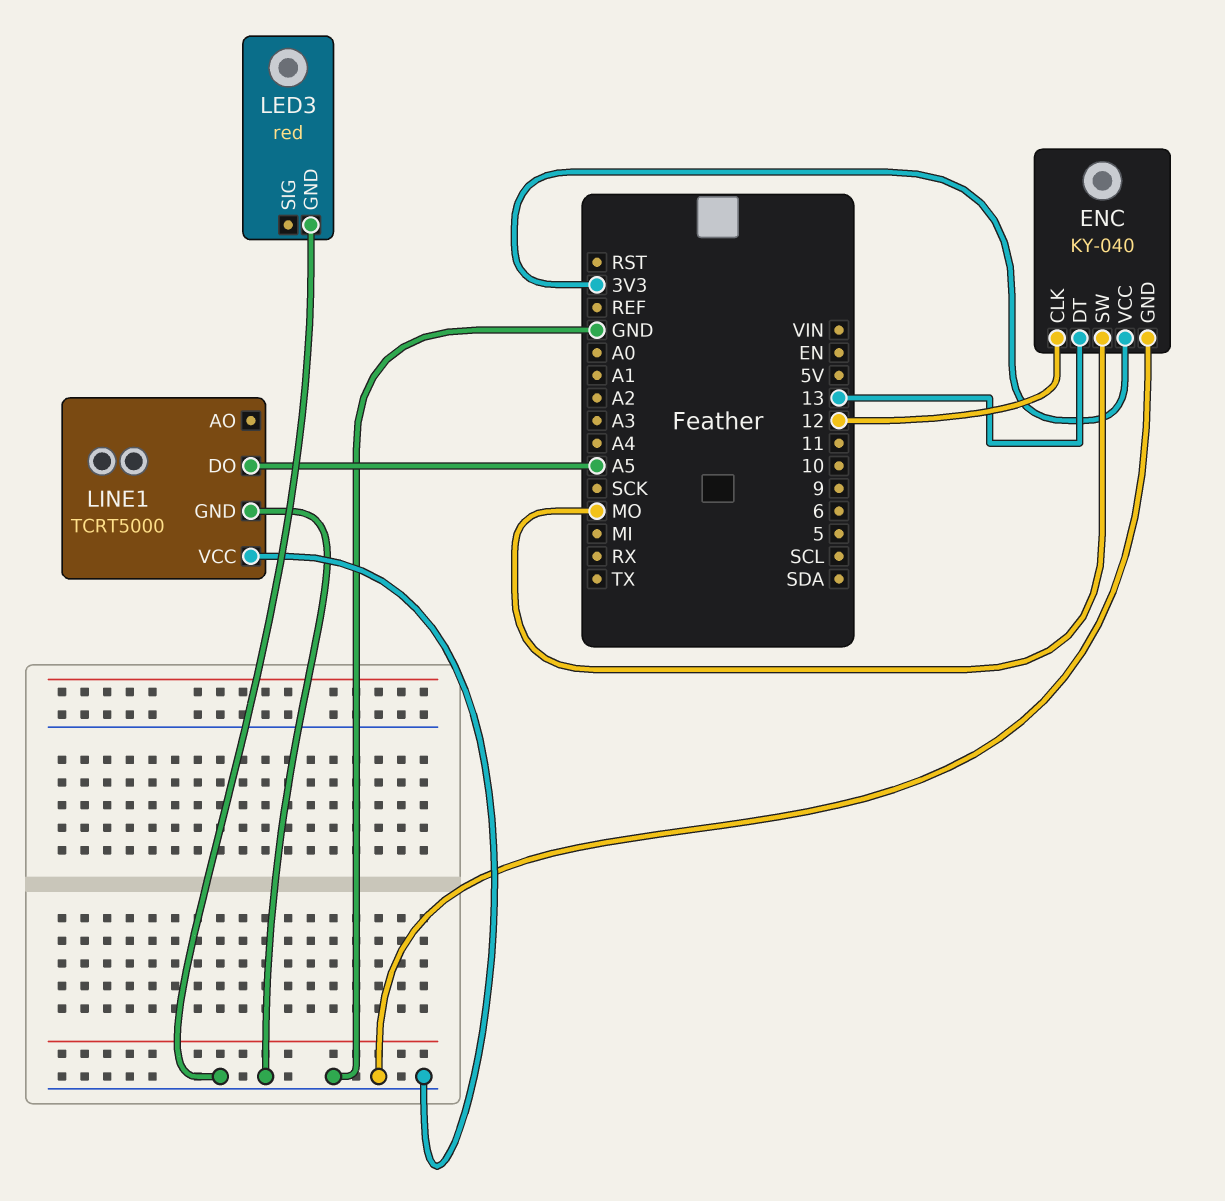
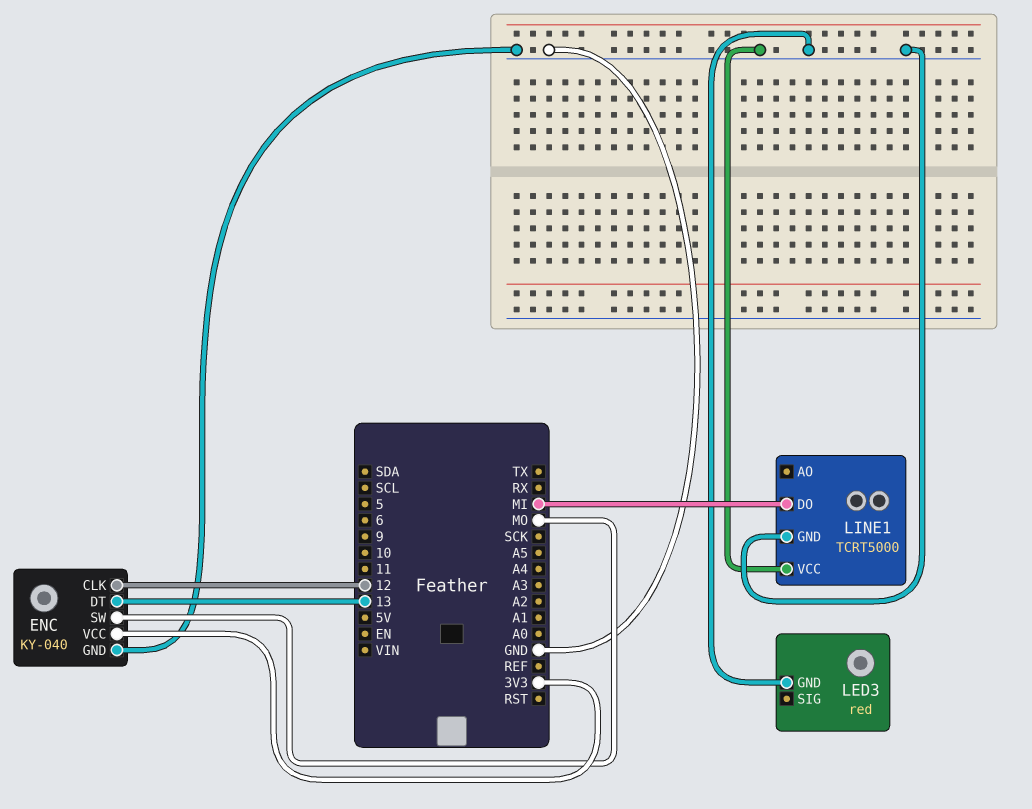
LINE1 pin DO: A5 -> MI

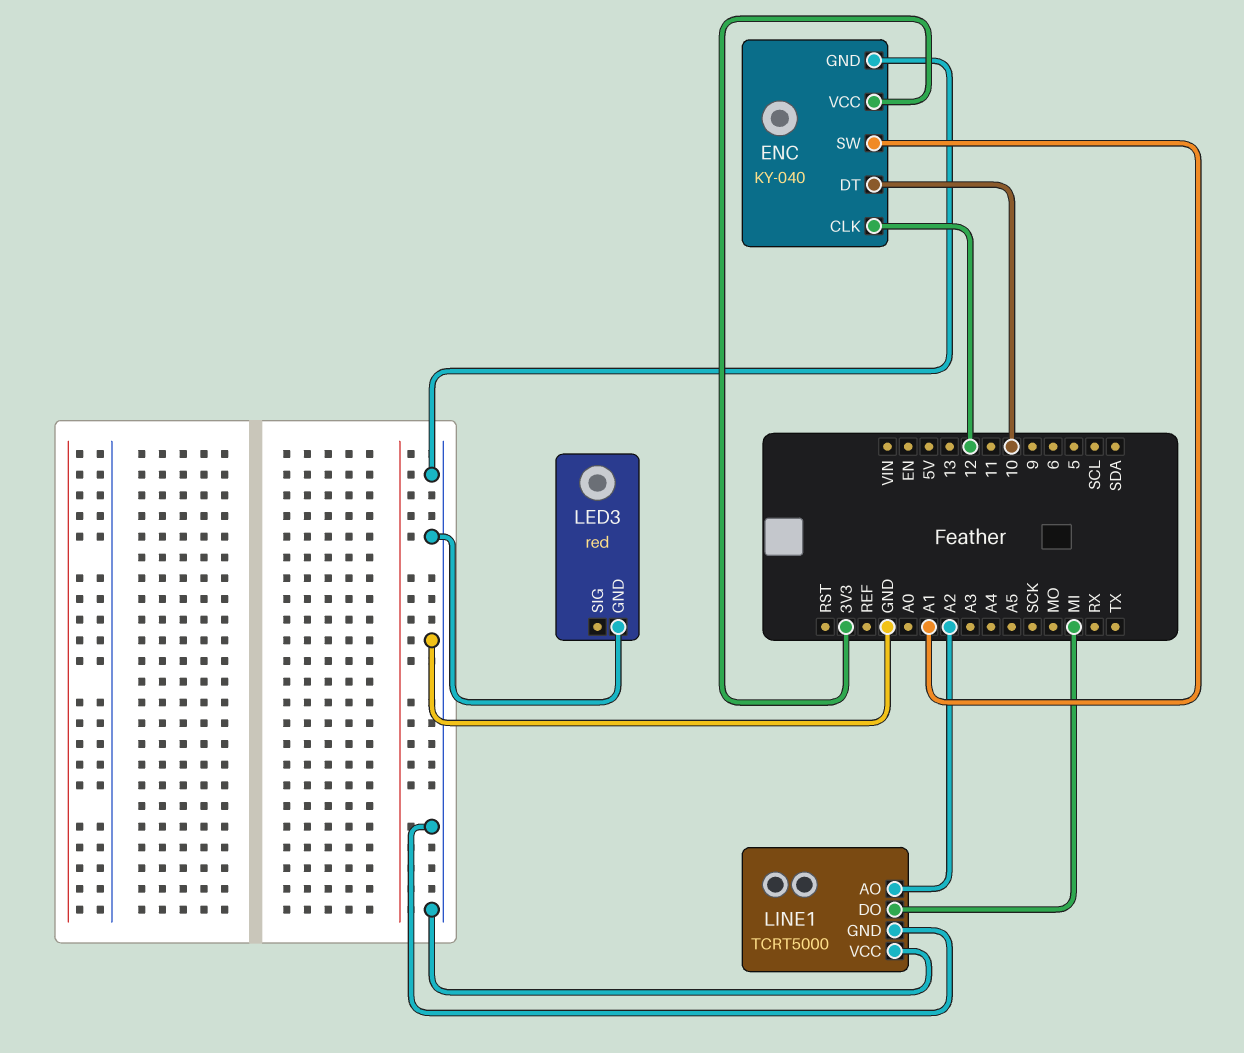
ENC pin DT: 13 -> 10
ENC pin SW: MO -> A1
LINE1 pin AO: none -> A2

